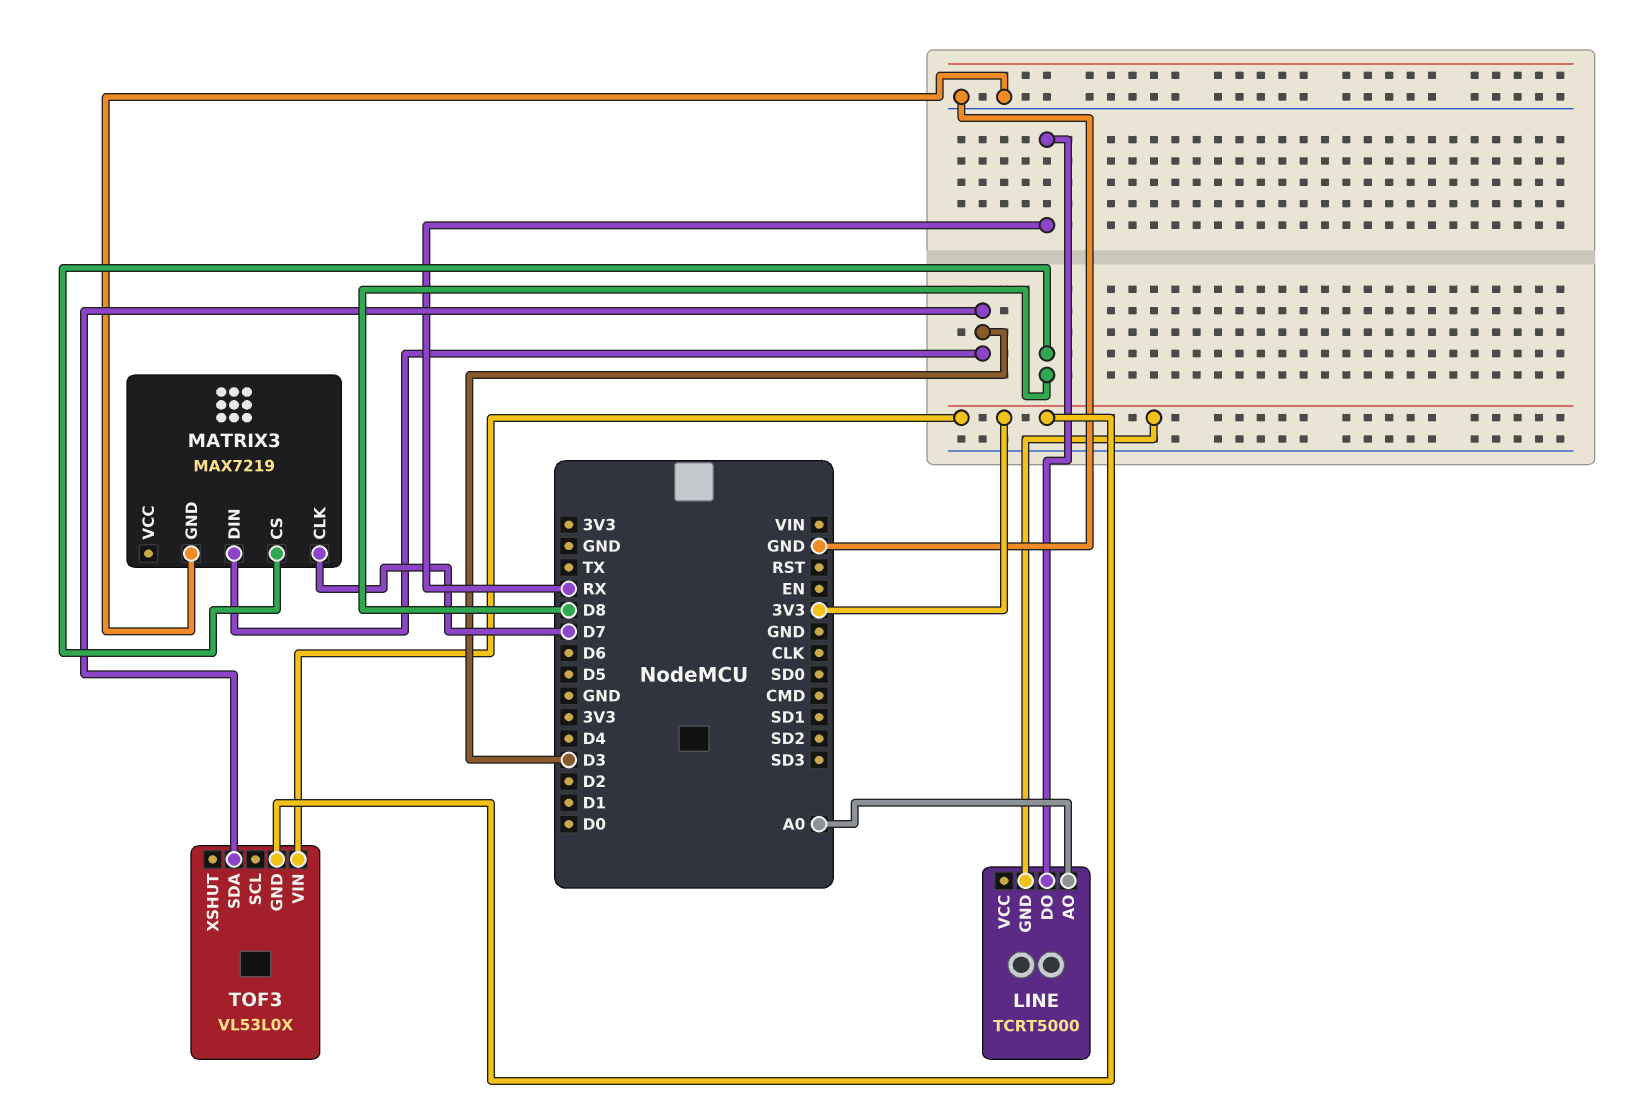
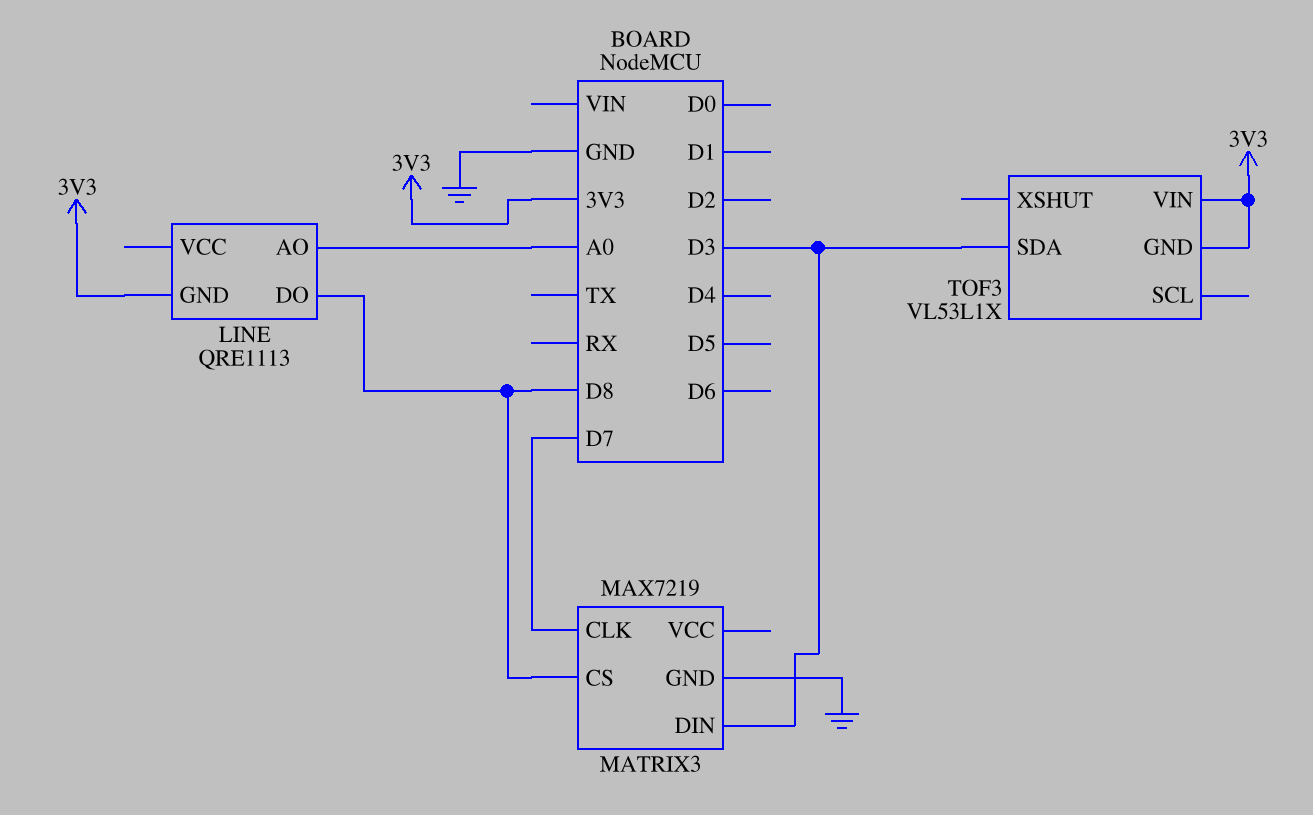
LINE: TCRT5000 -> QRE1113
LINE pin DO: RX -> D8
TOF3: VL53L0X -> VL53L1X

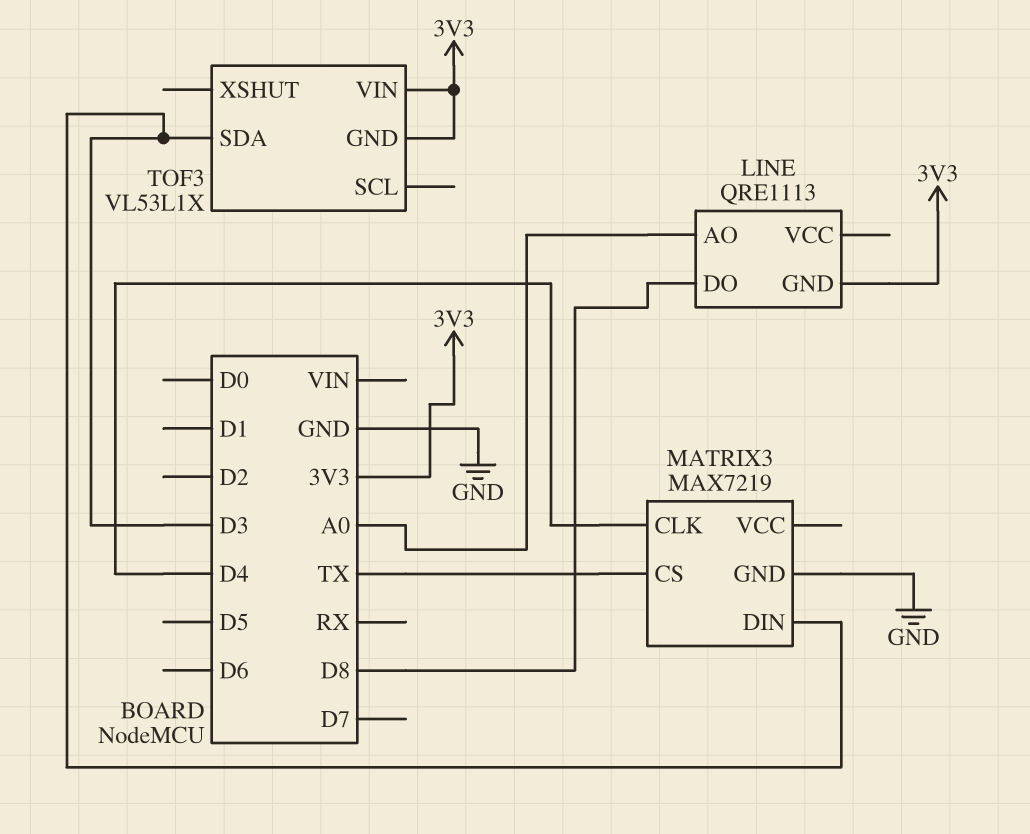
MATRIX3 pin CLK: D7 -> D4
MATRIX3 pin CS: D8 -> TX

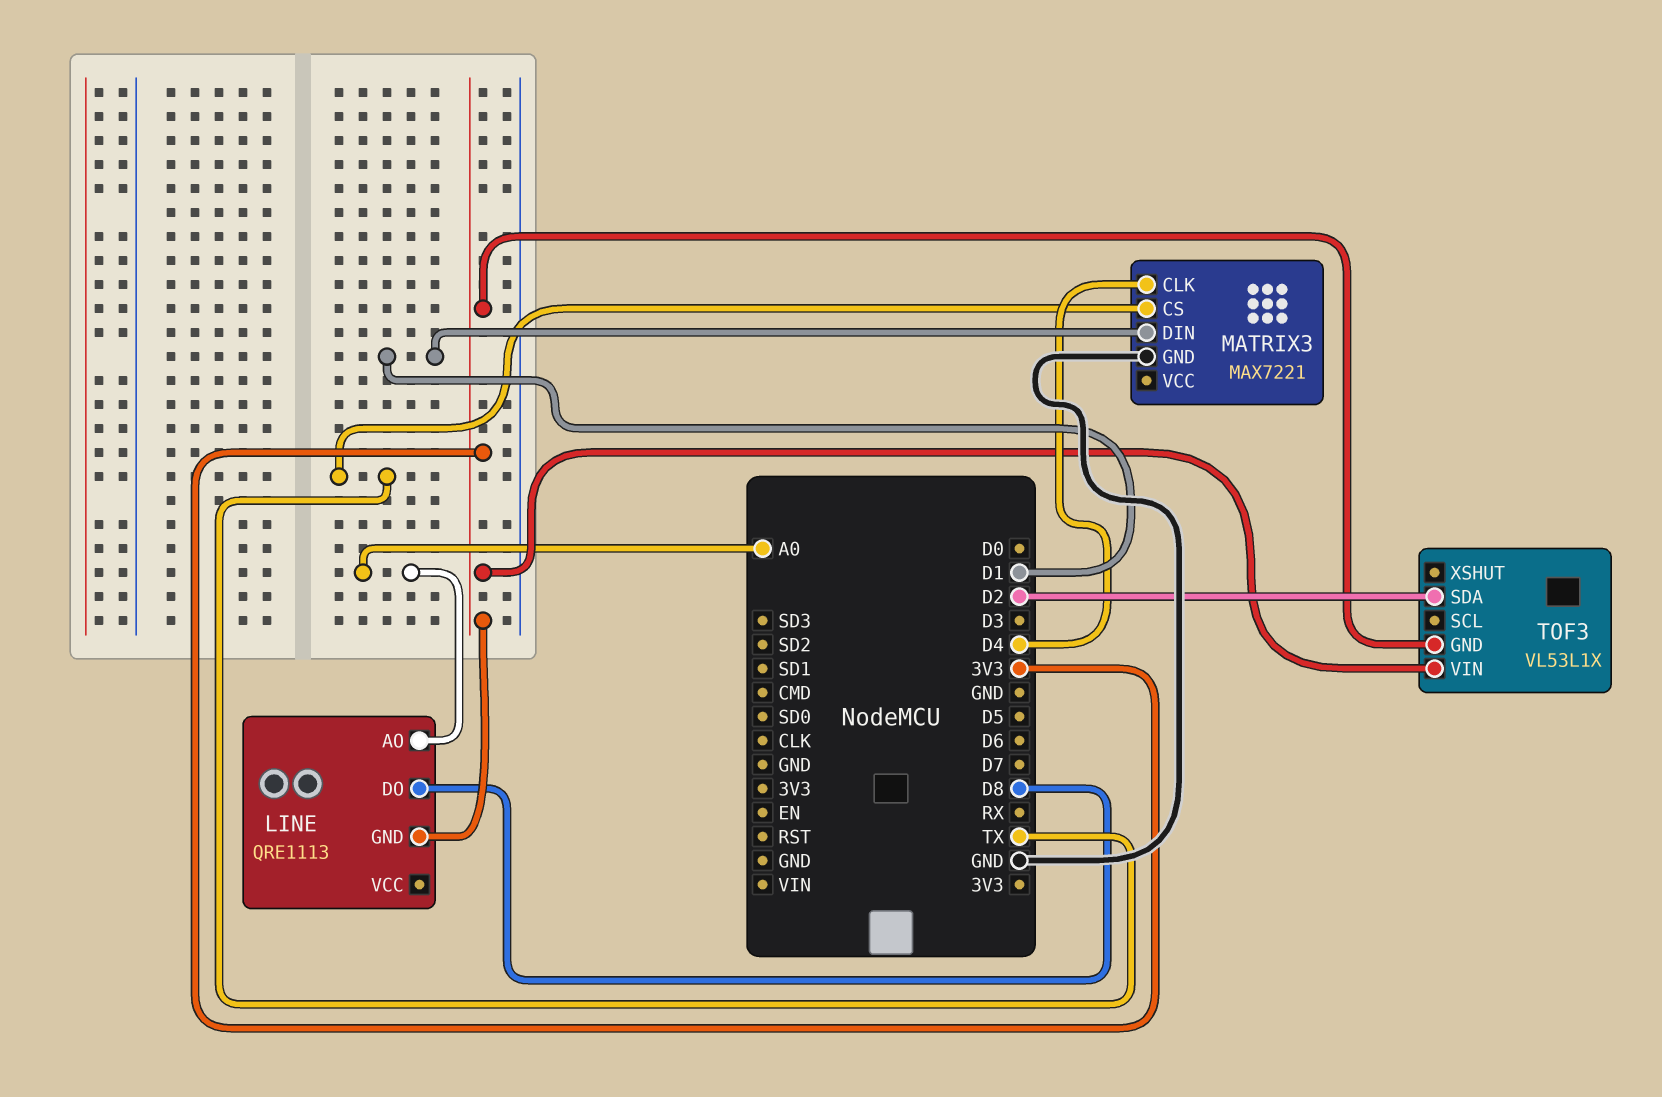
MATRIX3: MAX7219 -> MAX7221
MATRIX3 pin DIN: D3 -> D1
TOF3 pin SDA: D3 -> D2

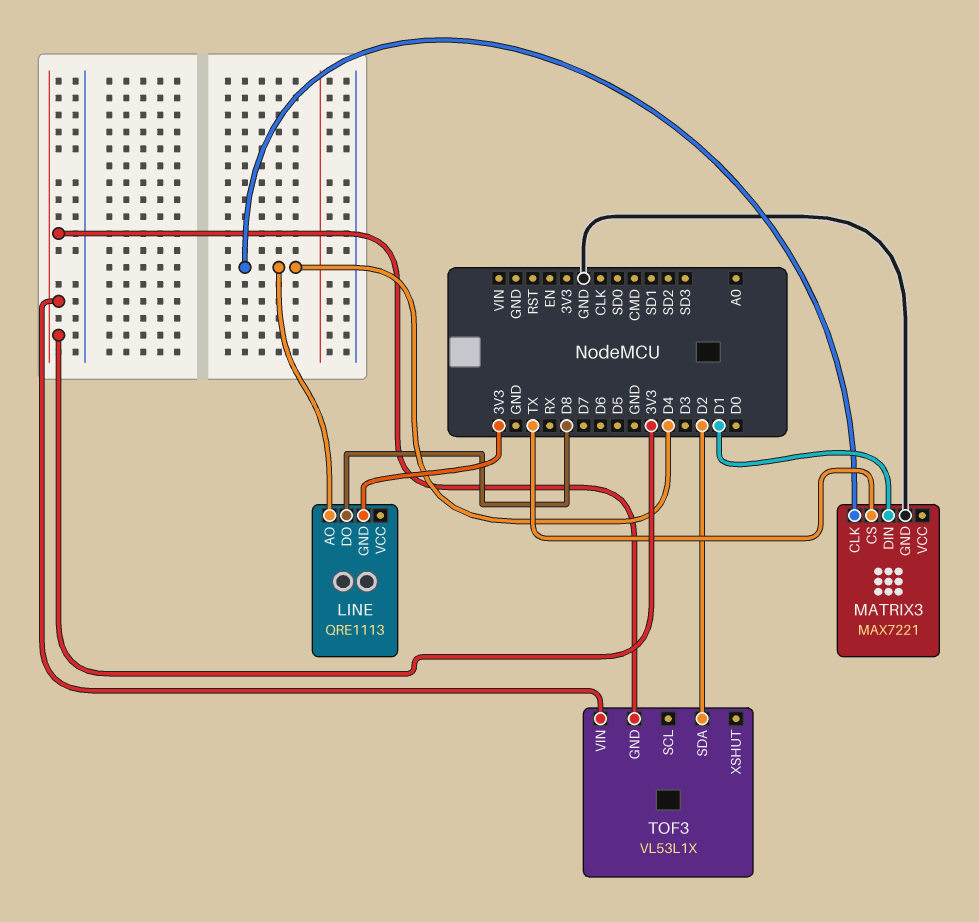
LINE pin AO: A0 -> D4

